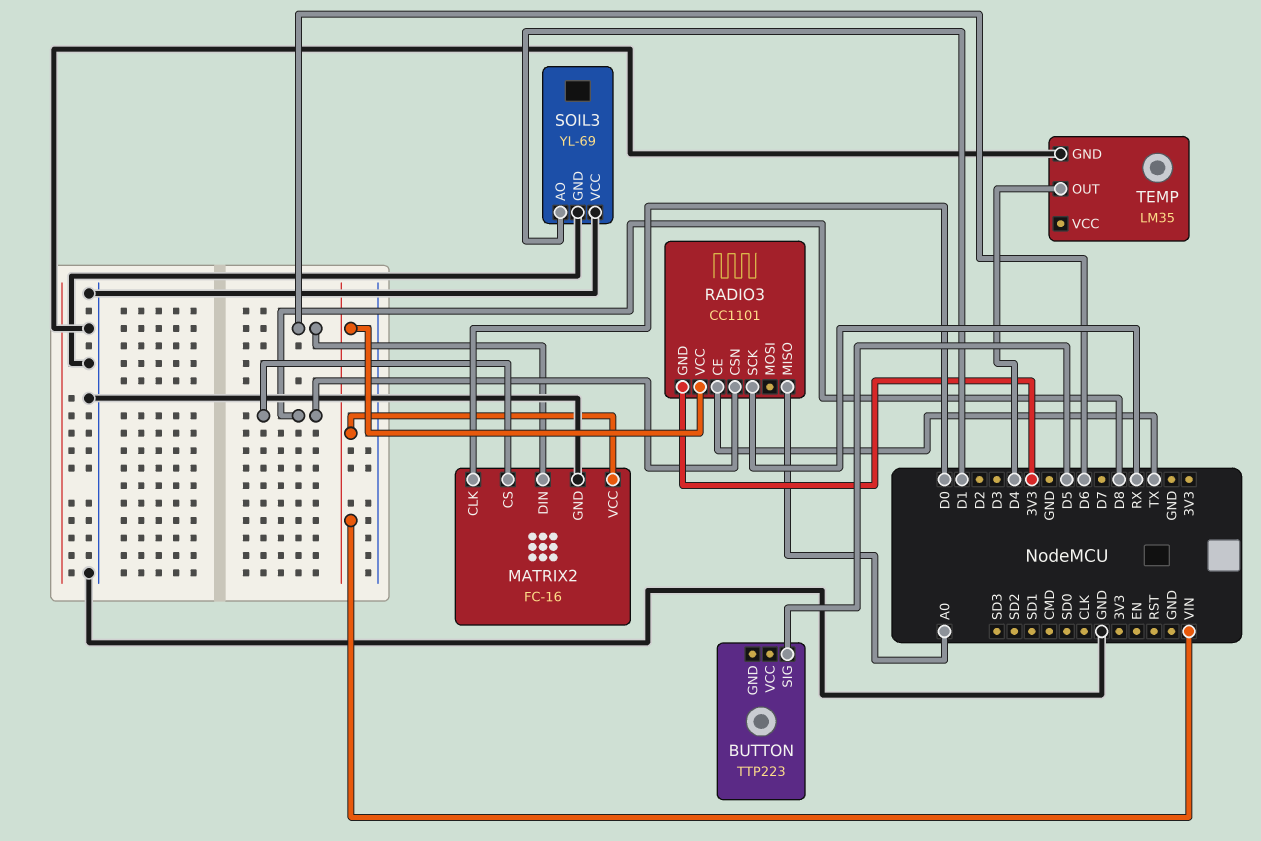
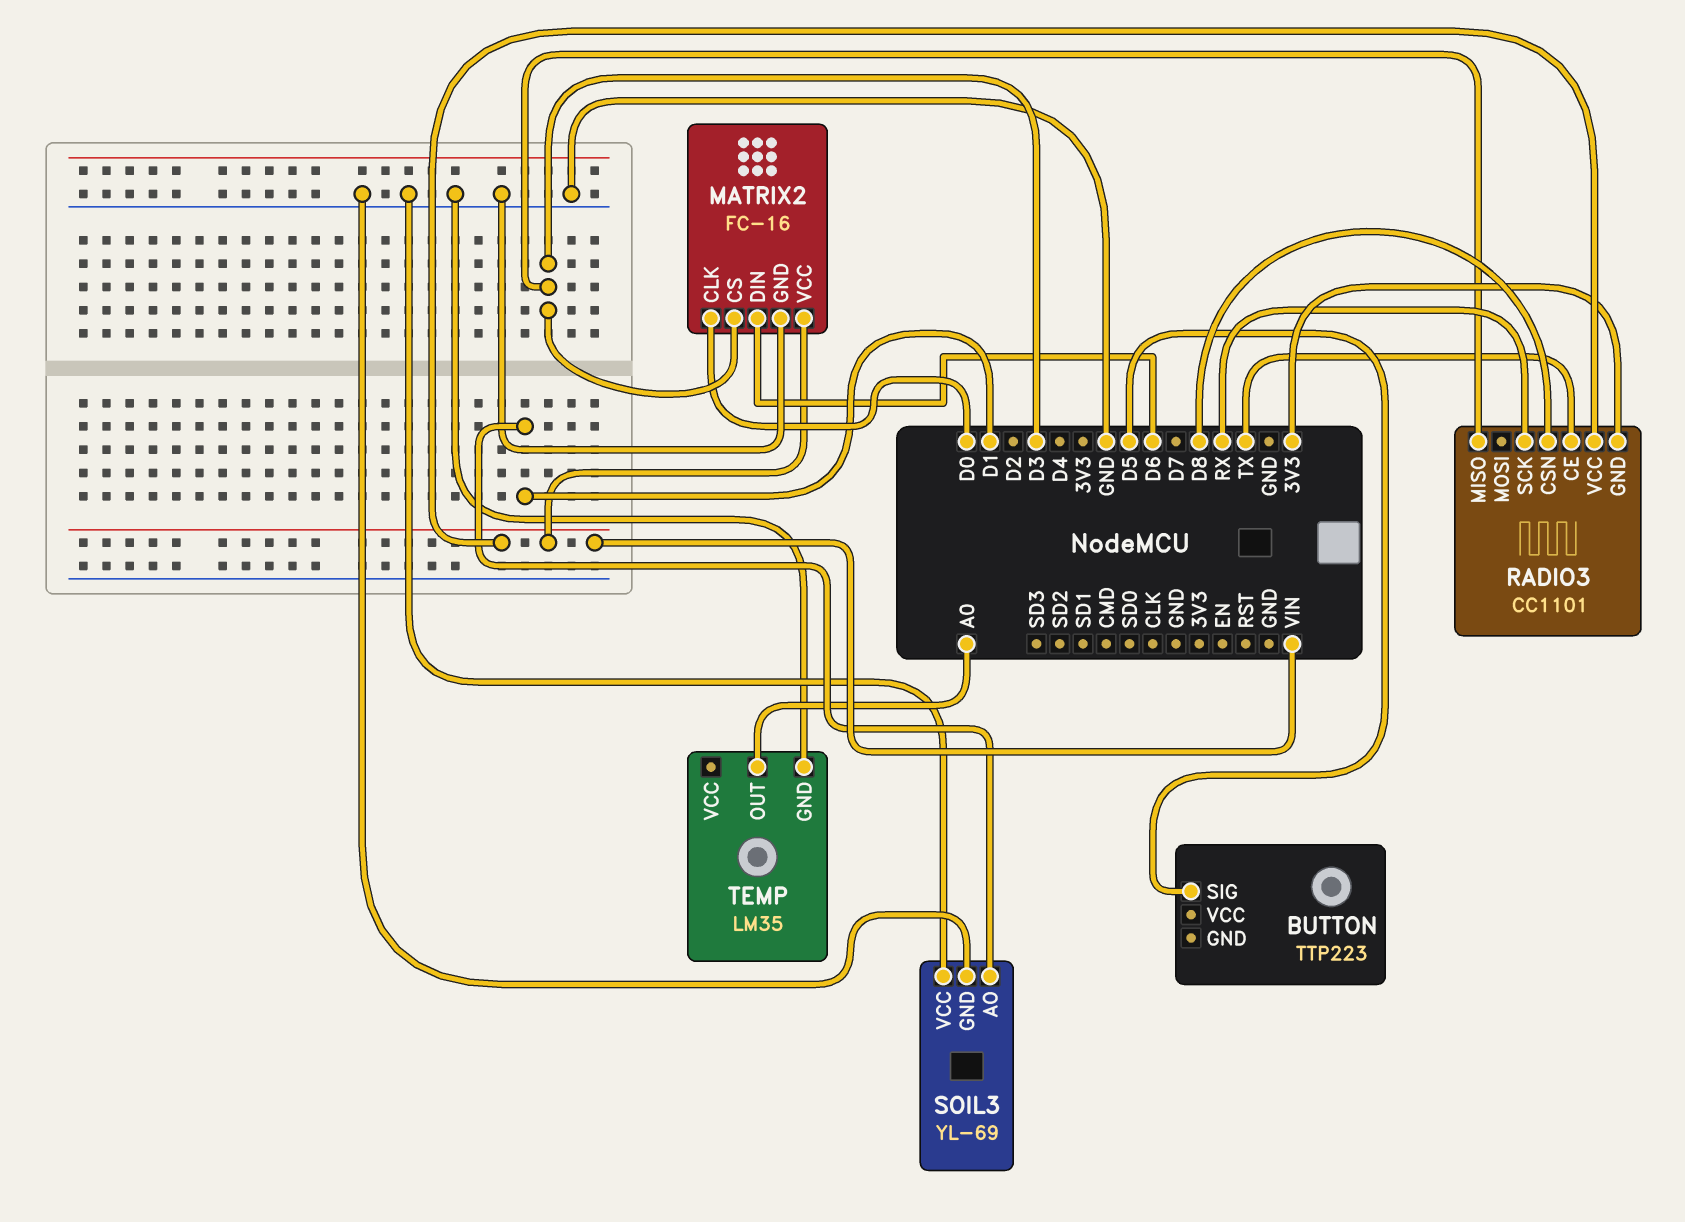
MATRIX2 pin CS: D8 -> D3
RADIO3 pin MISO: A0 -> D3
TEMP pin OUT: D4 -> A0

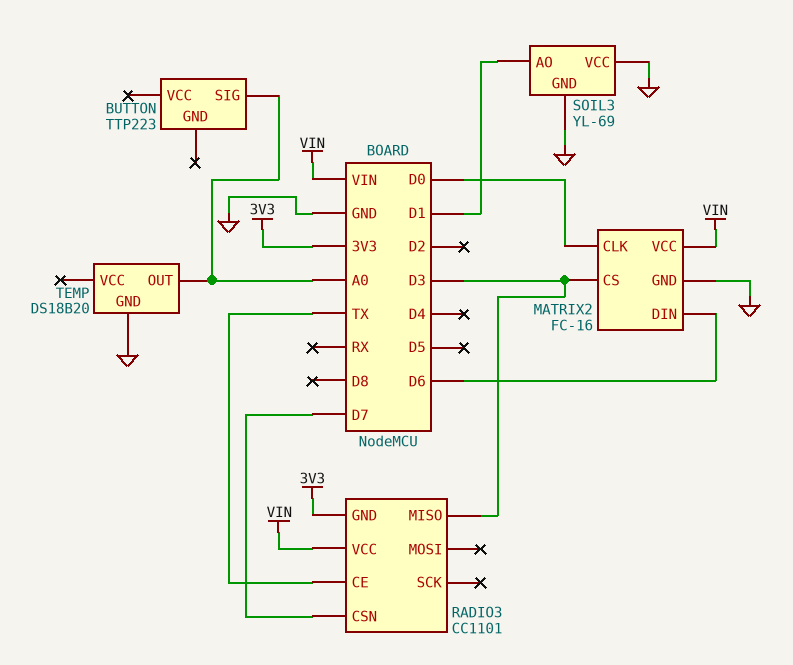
BUTTON pin SIG: D5 -> A0
RADIO3 pin CSN: D8 -> D7
RADIO3 pin SCK: RX -> none
TEMP: LM35 -> DS18B20

